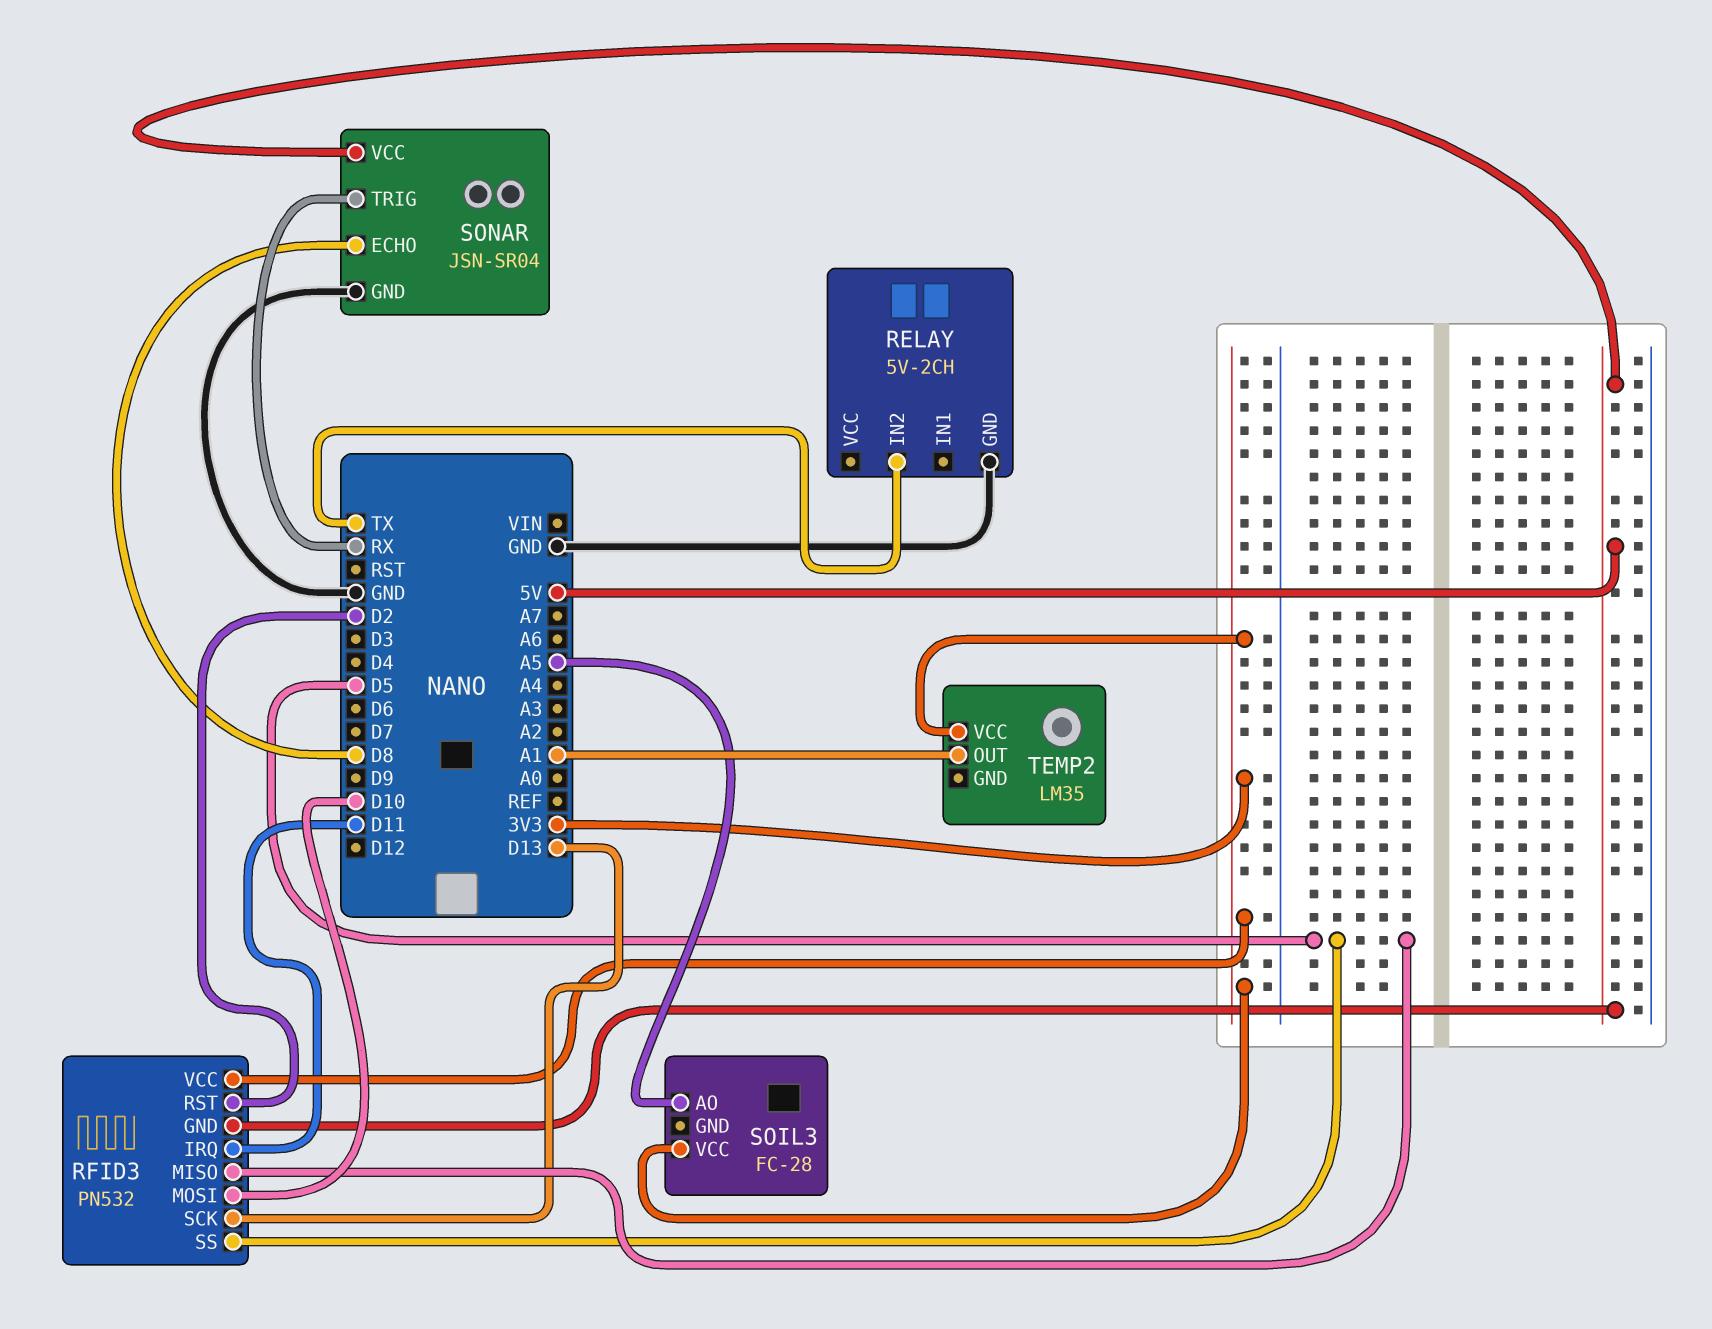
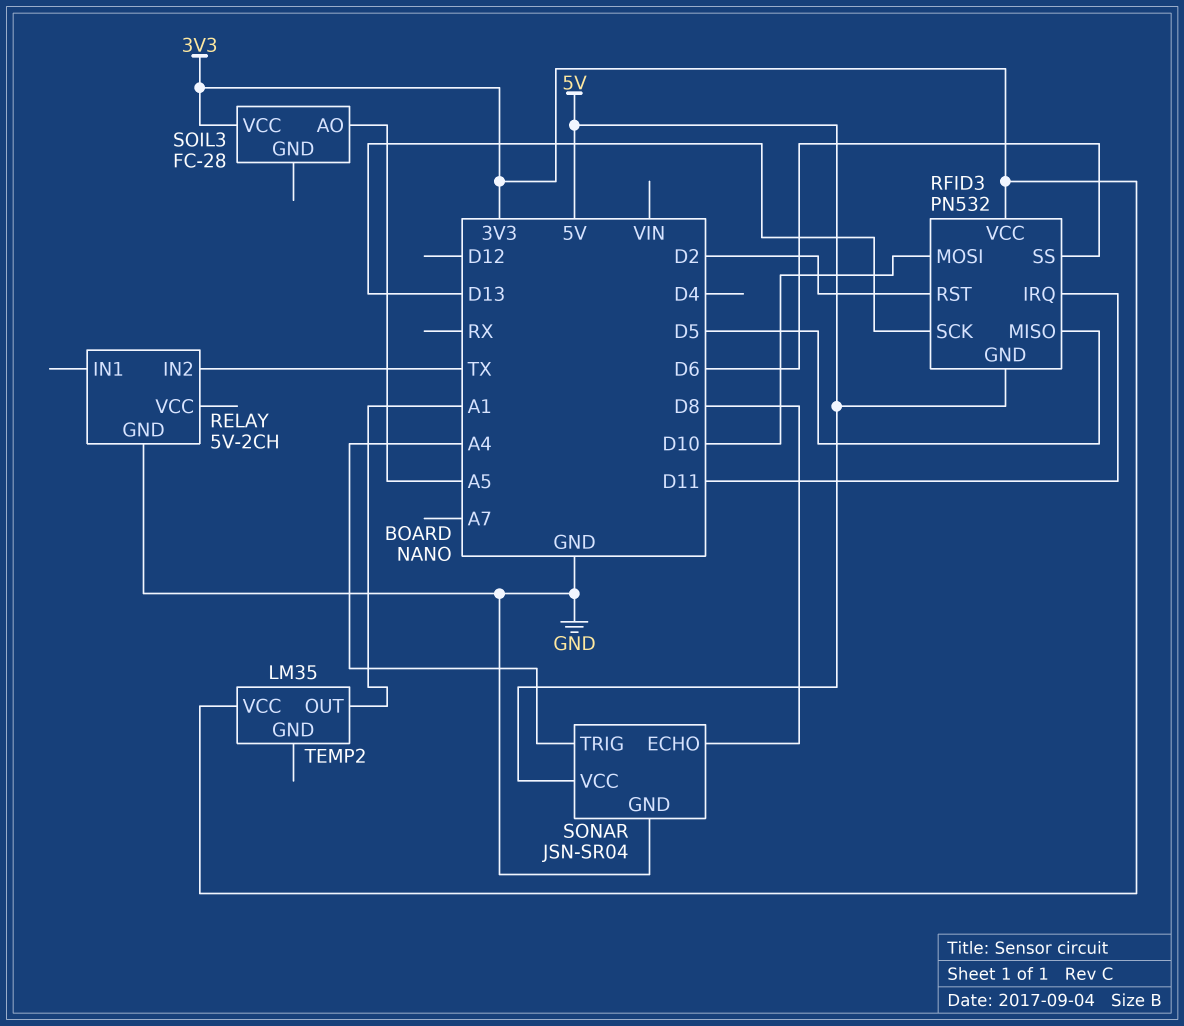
RFID3 pin SS: D5 -> D6
SONAR pin TRIG: RX -> A4

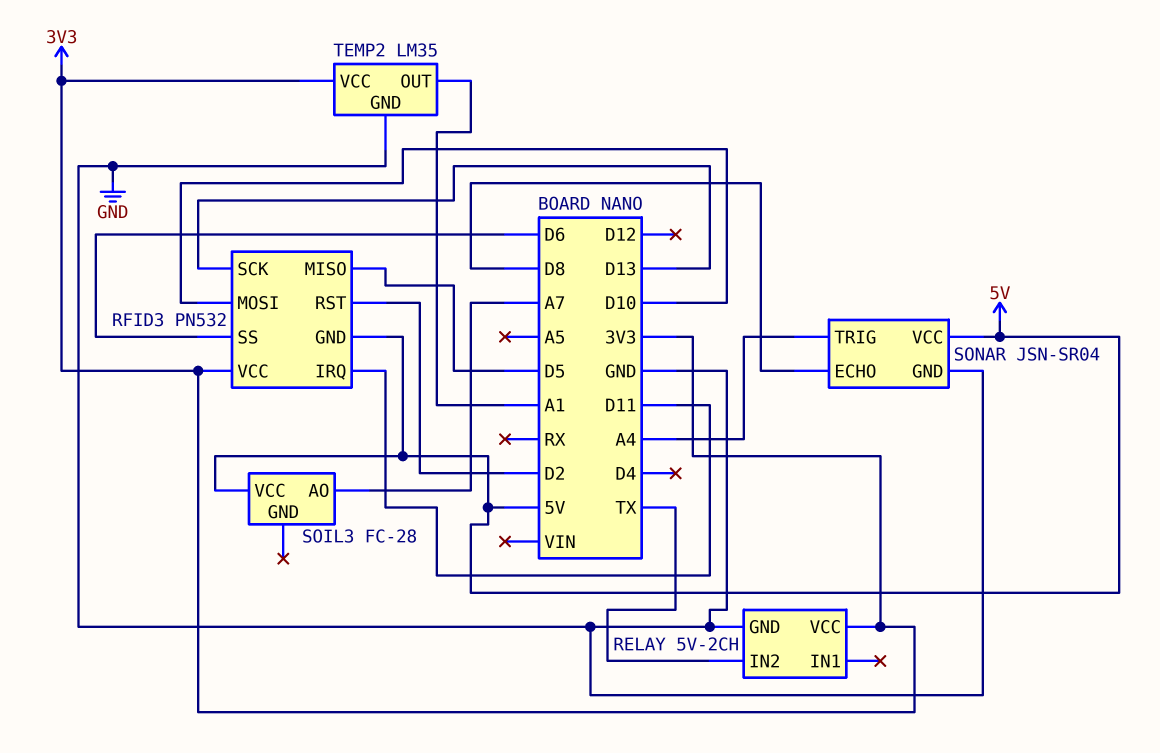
RELAY pin VCC: none -> 3V3
SOIL3 pin AO: A5 -> A7
SOIL3 pin VCC: 3V3 -> 5V
TEMP2 pin GND: none -> GND

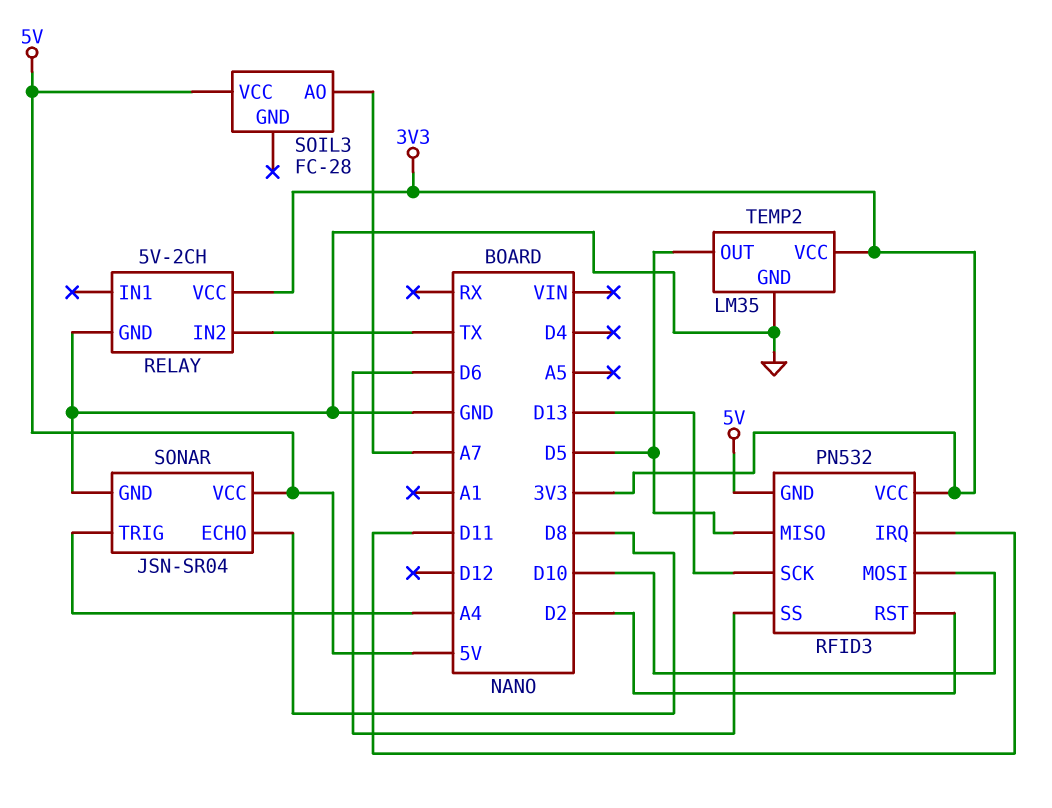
TEMP2 pin OUT: A1 -> D5

